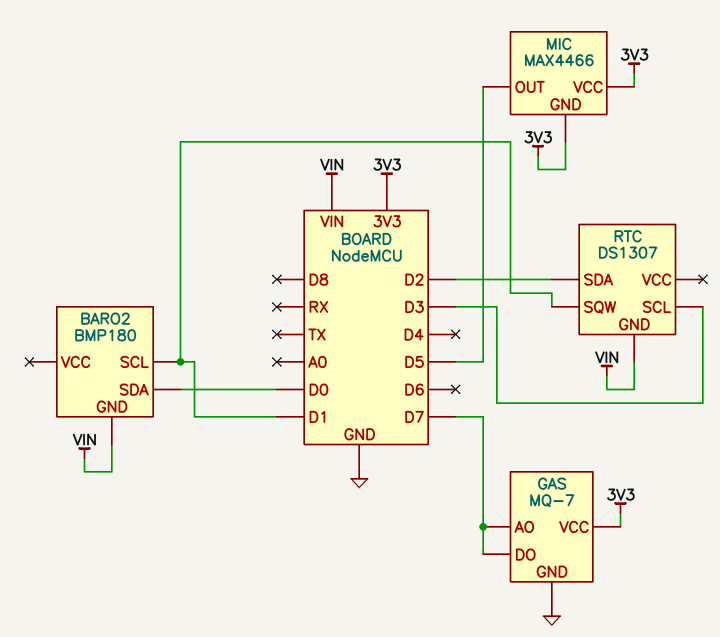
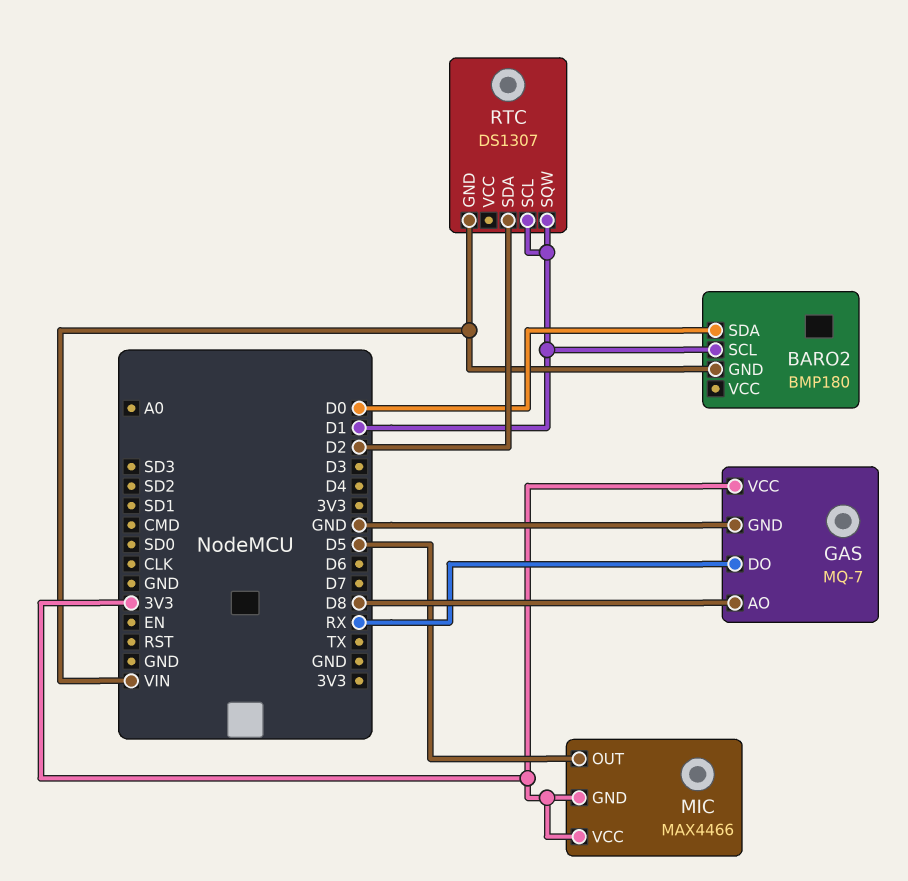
GAS pin AO: D7 -> D8
GAS pin DO: D7 -> RX
RTC pin SCL: D3 -> D1

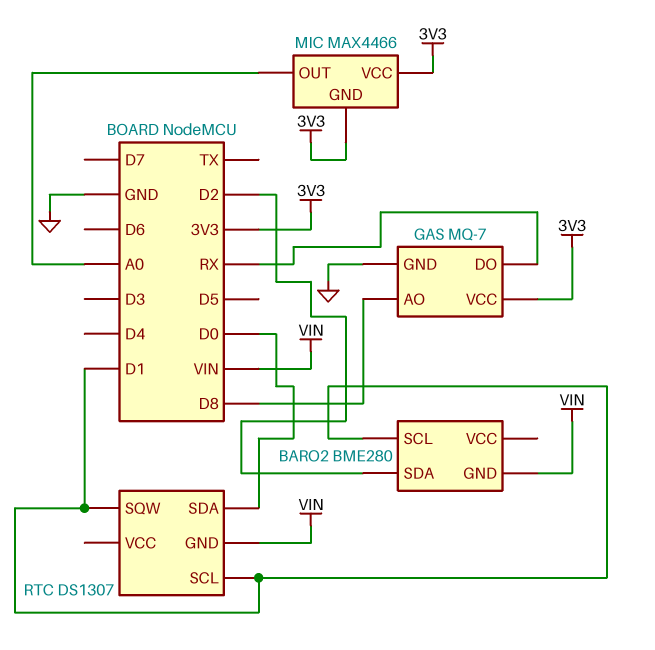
BARO2: BMP180 -> BME280
BARO2 pin SDA: D0 -> D2
MIC pin OUT: D5 -> A0
RTC pin SDA: D2 -> D0

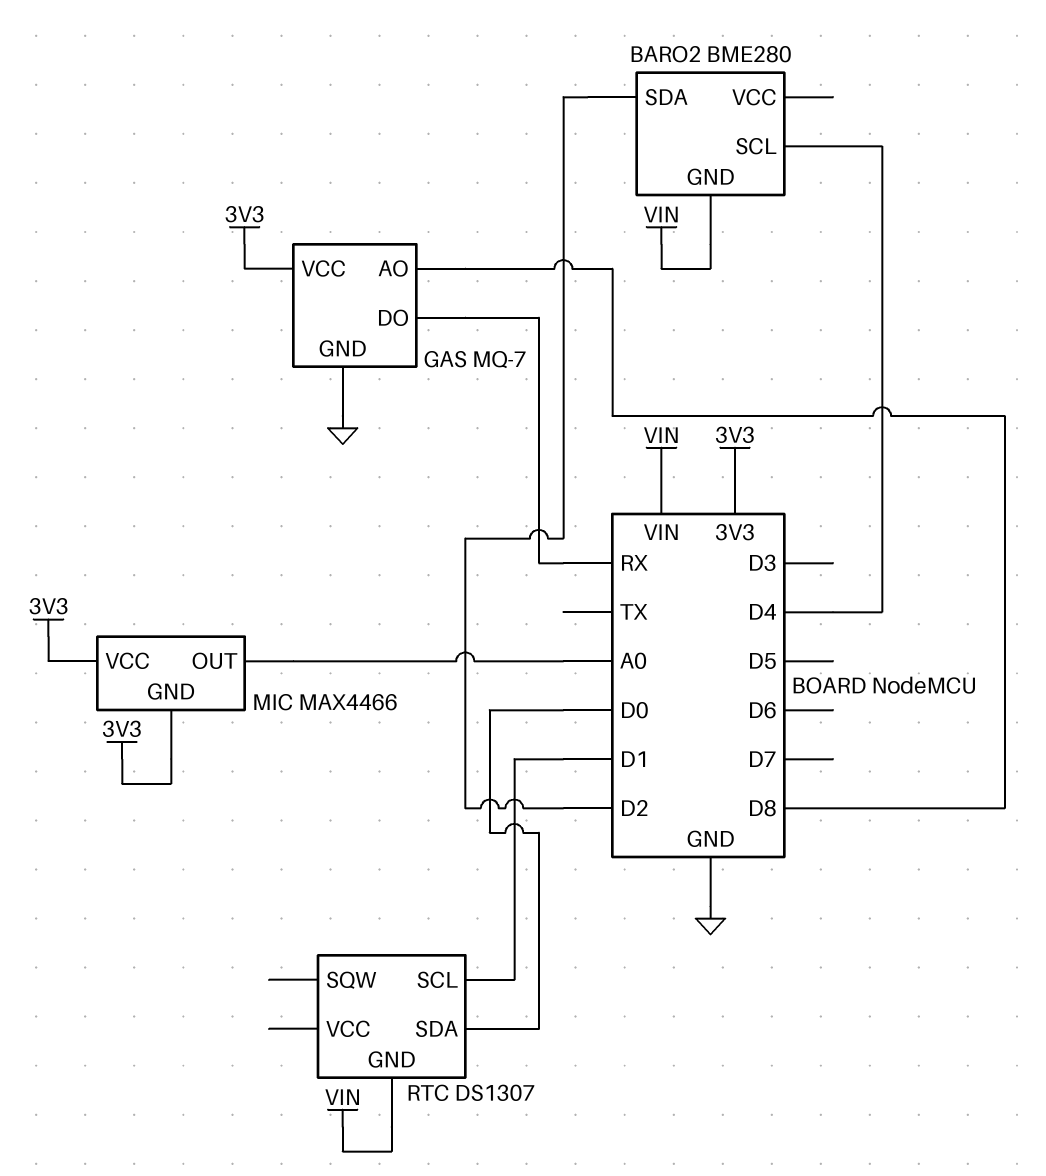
BARO2 pin SCL: D1 -> D4
RTC pin SQW: D1 -> none

